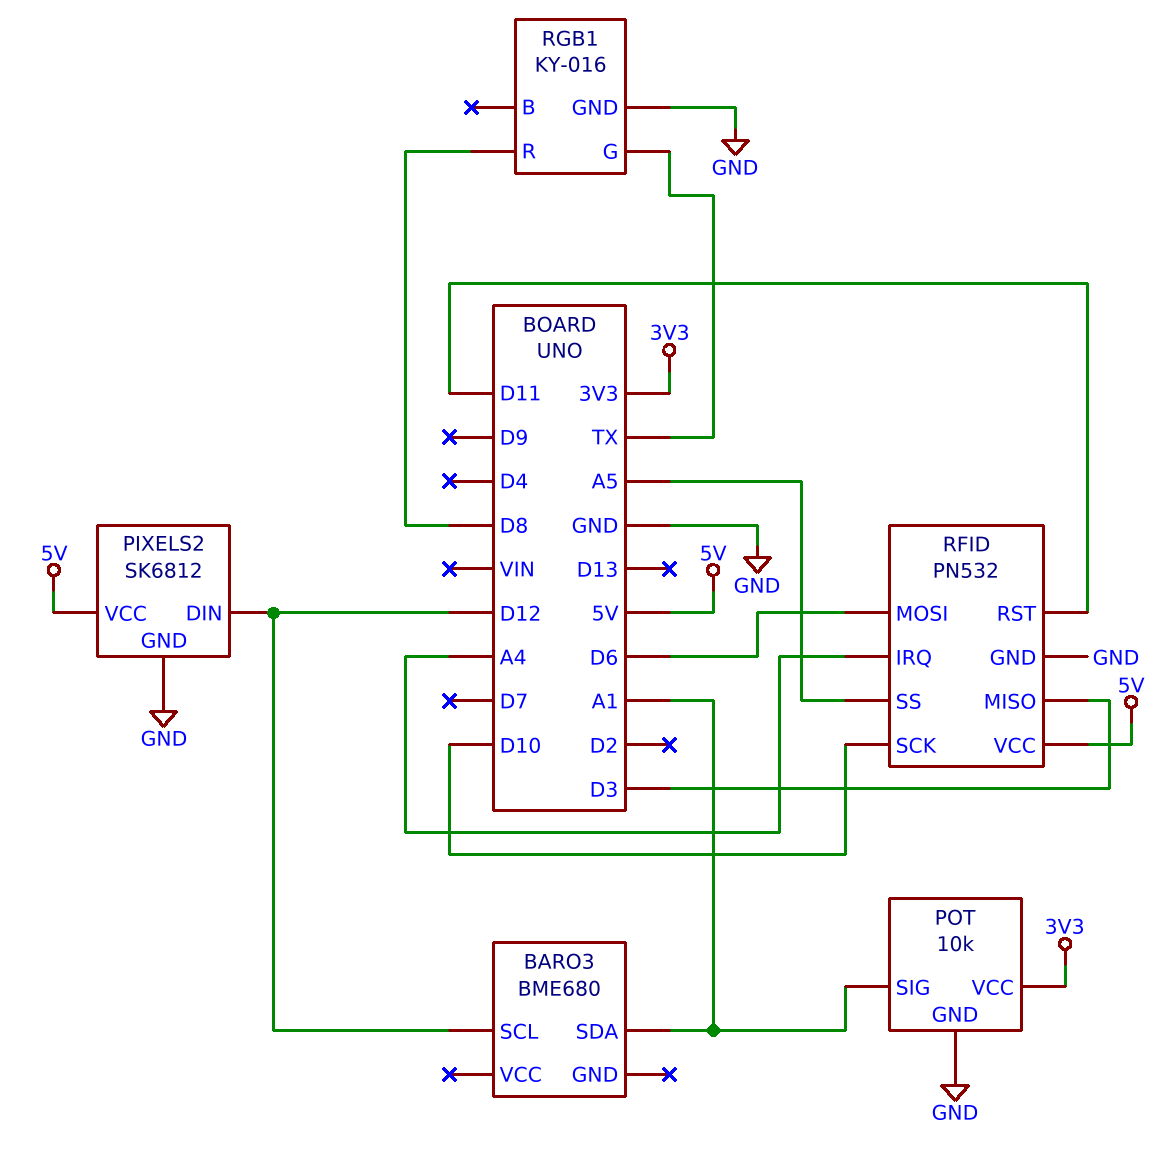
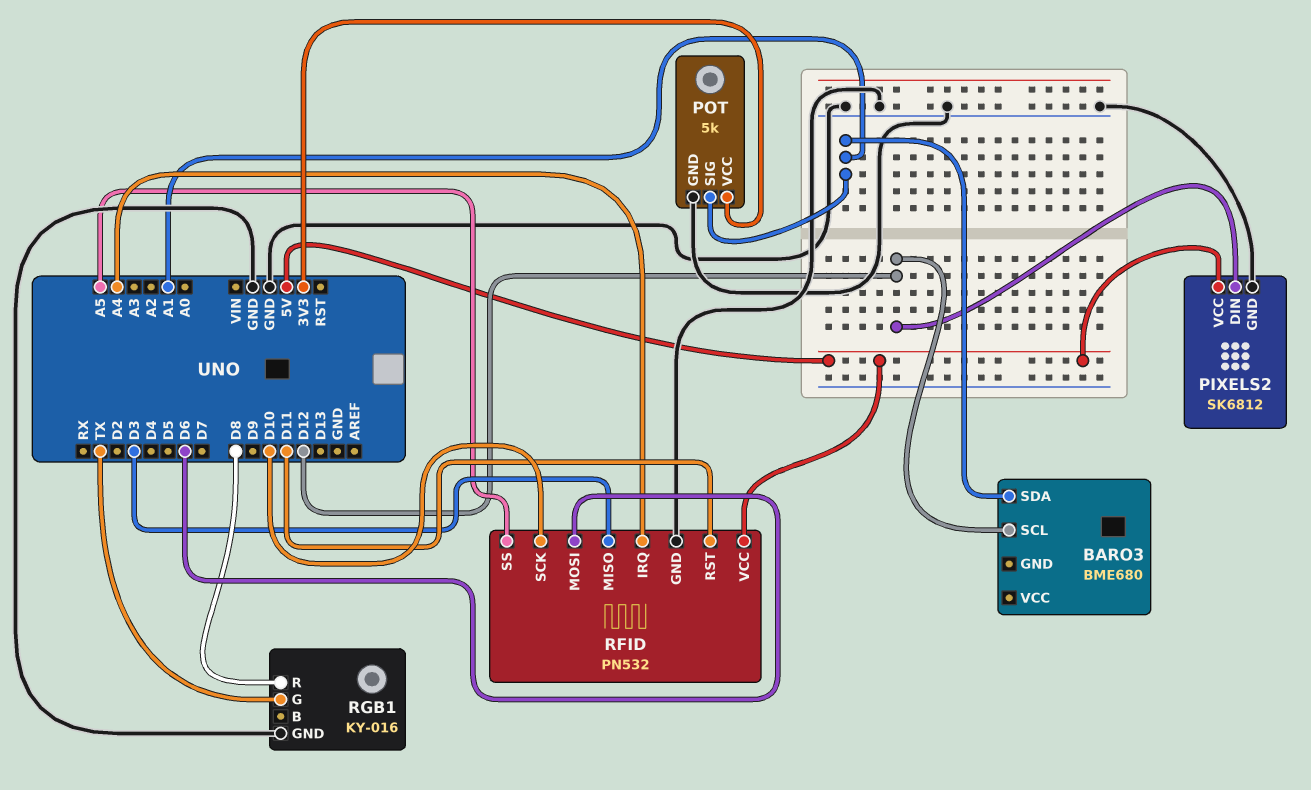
POT: 10k -> 5k

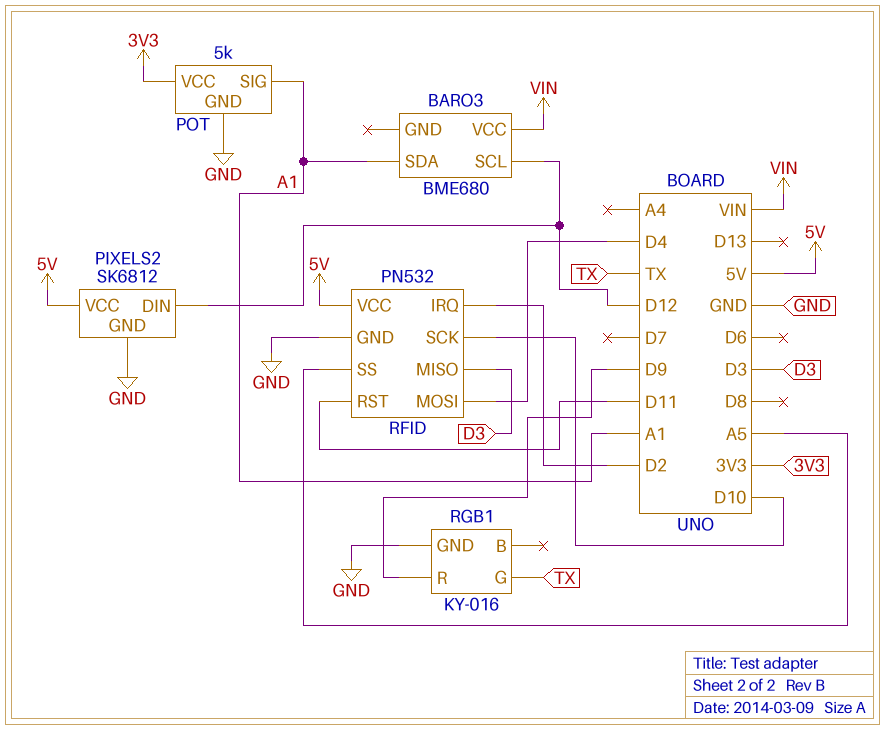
BARO3 pin VCC: none -> VIN
RFID pin IRQ: A4 -> D2
RFID pin MOSI: D6 -> D4
RGB1 pin R: D8 -> D9

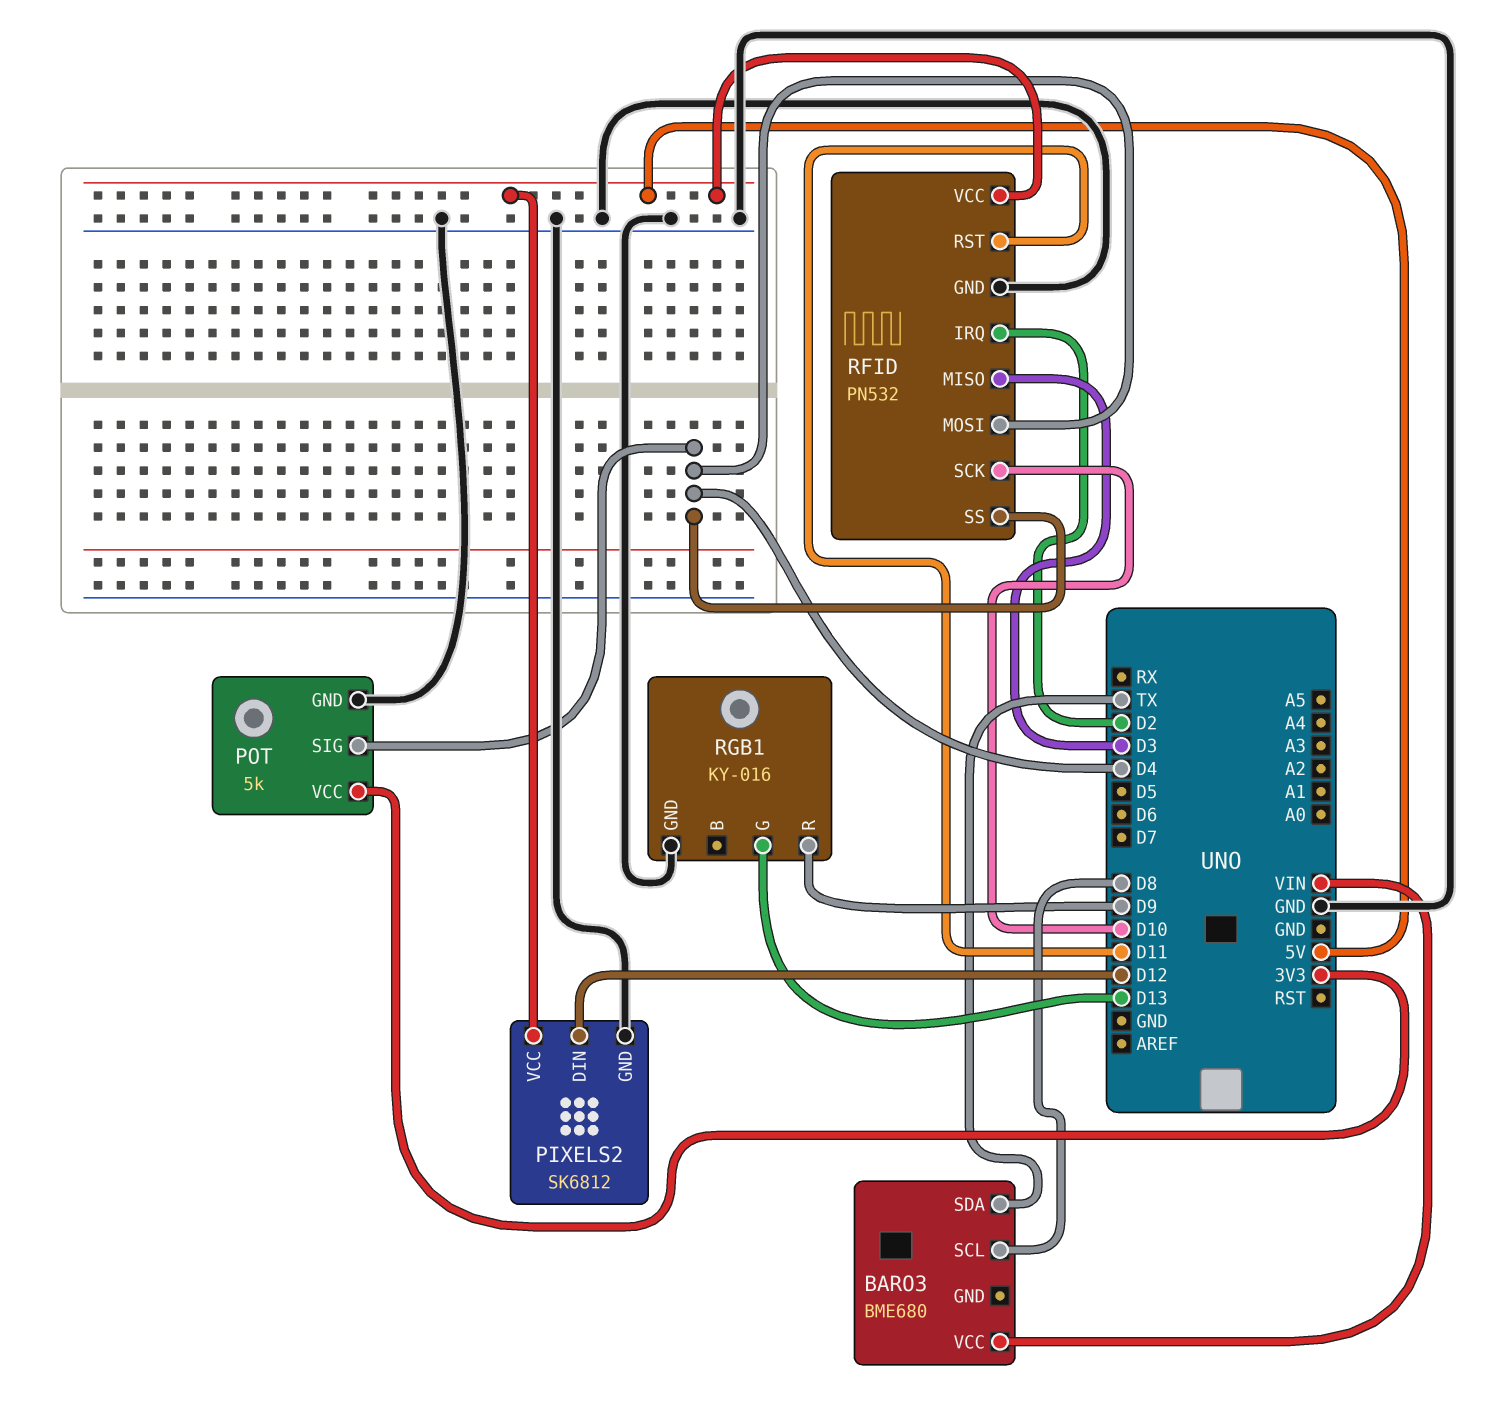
BARO3 pin SCL: D12 -> D8
BARO3 pin SDA: A1 -> TX
POT pin SIG: A1 -> D4
RFID pin SS: A5 -> D4
RGB1 pin G: TX -> D13

